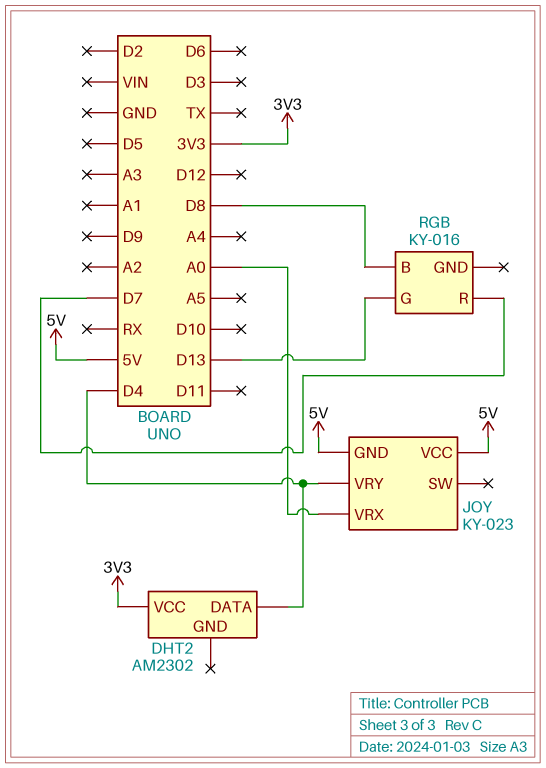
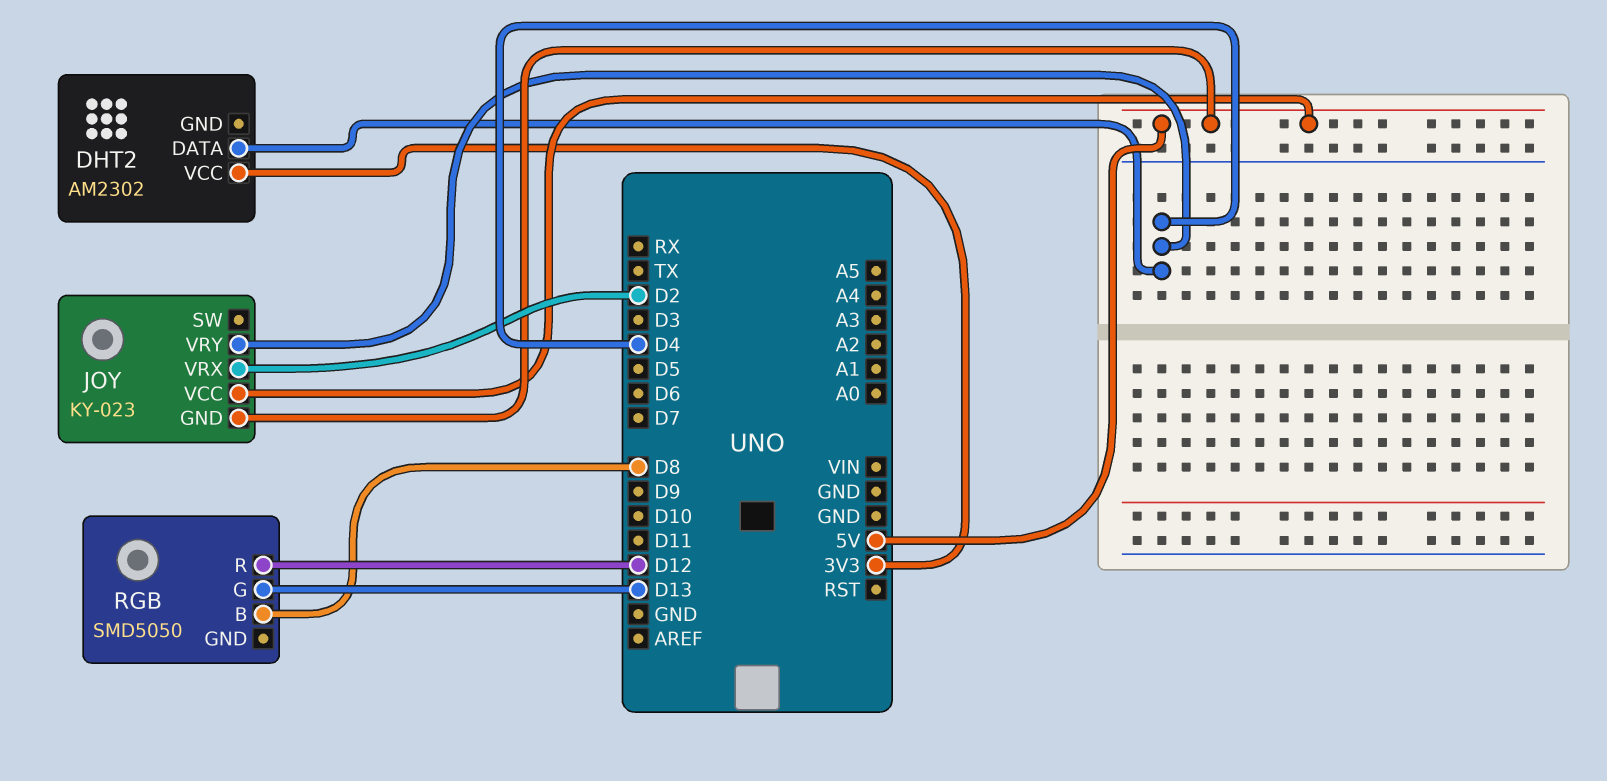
JOY pin VRX: A0 -> D2
RGB: KY-016 -> SMD5050
RGB pin R: D7 -> D12

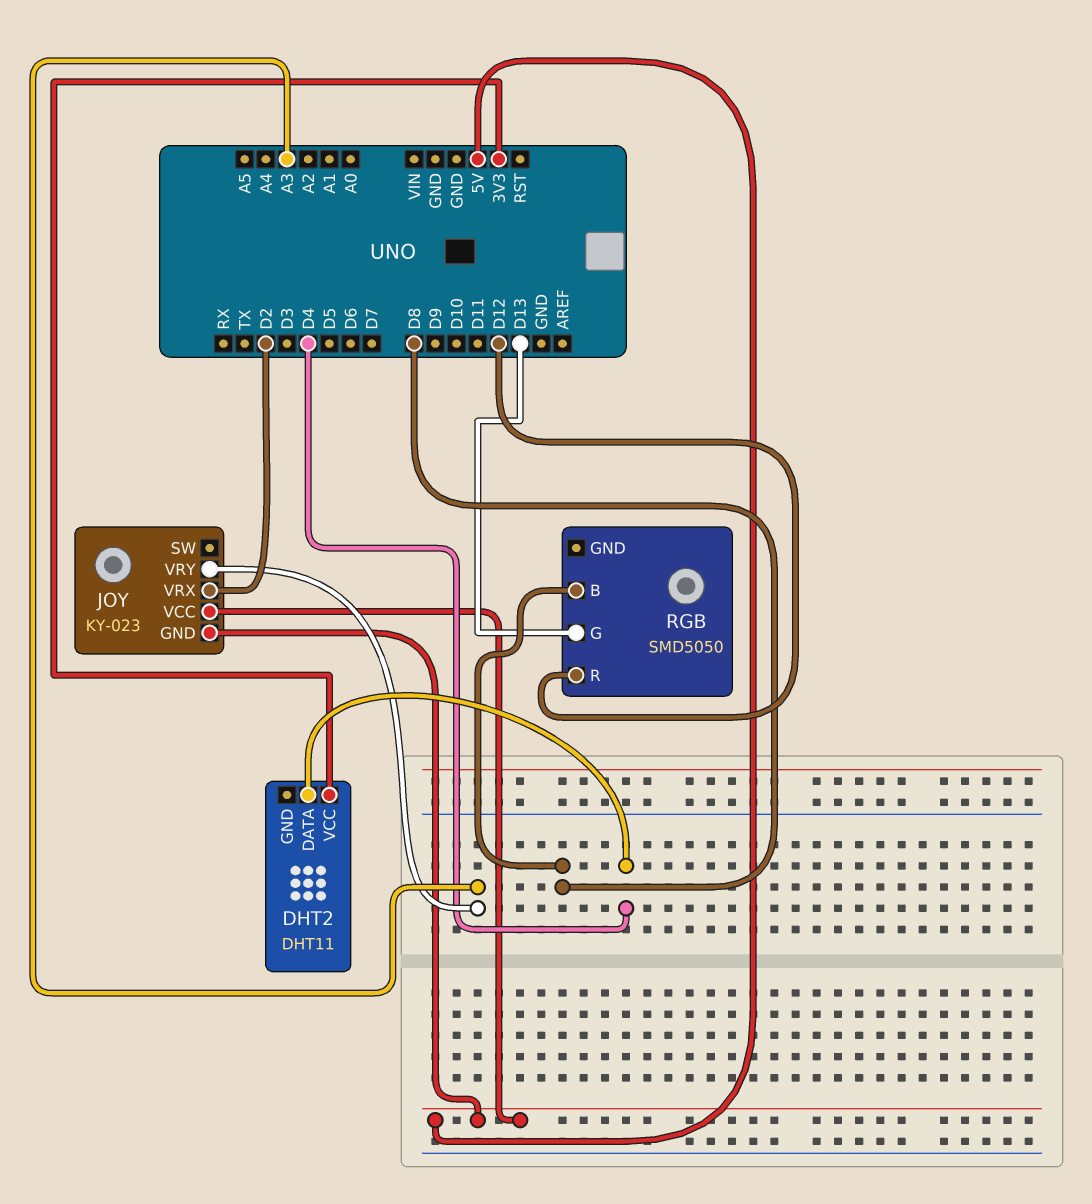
DHT2: AM2302 -> DHT11
JOY pin VRY: D4 -> A3

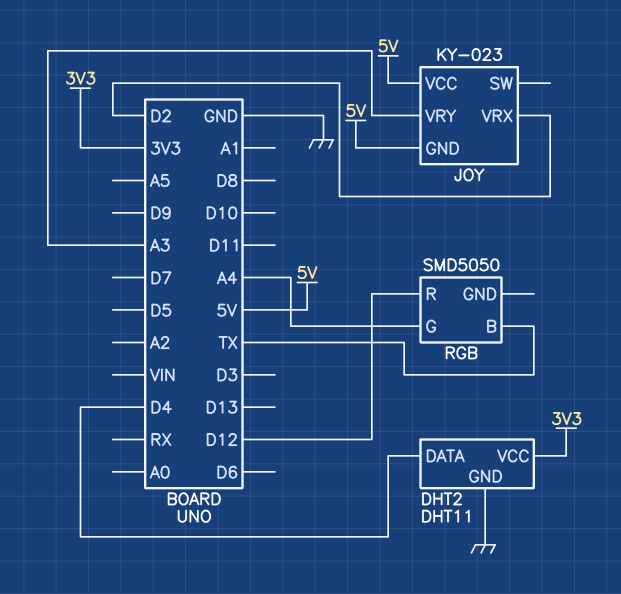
DHT2 pin GND: none -> GND
RGB pin B: D8 -> TX
RGB pin G: D13 -> A4

